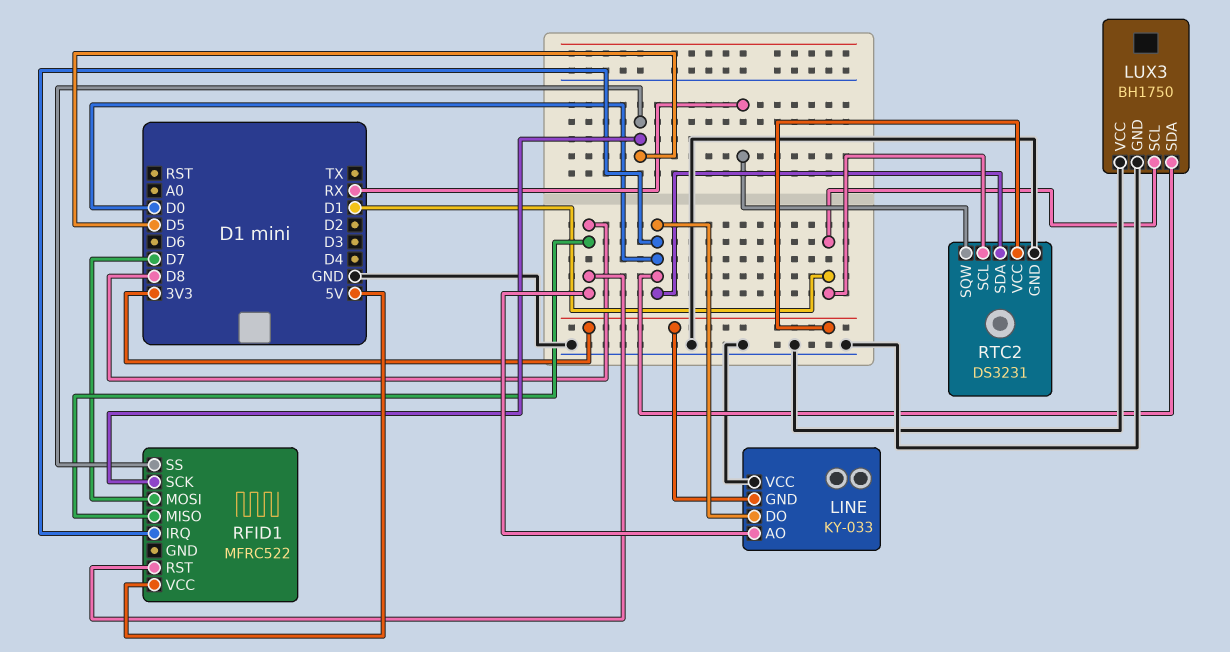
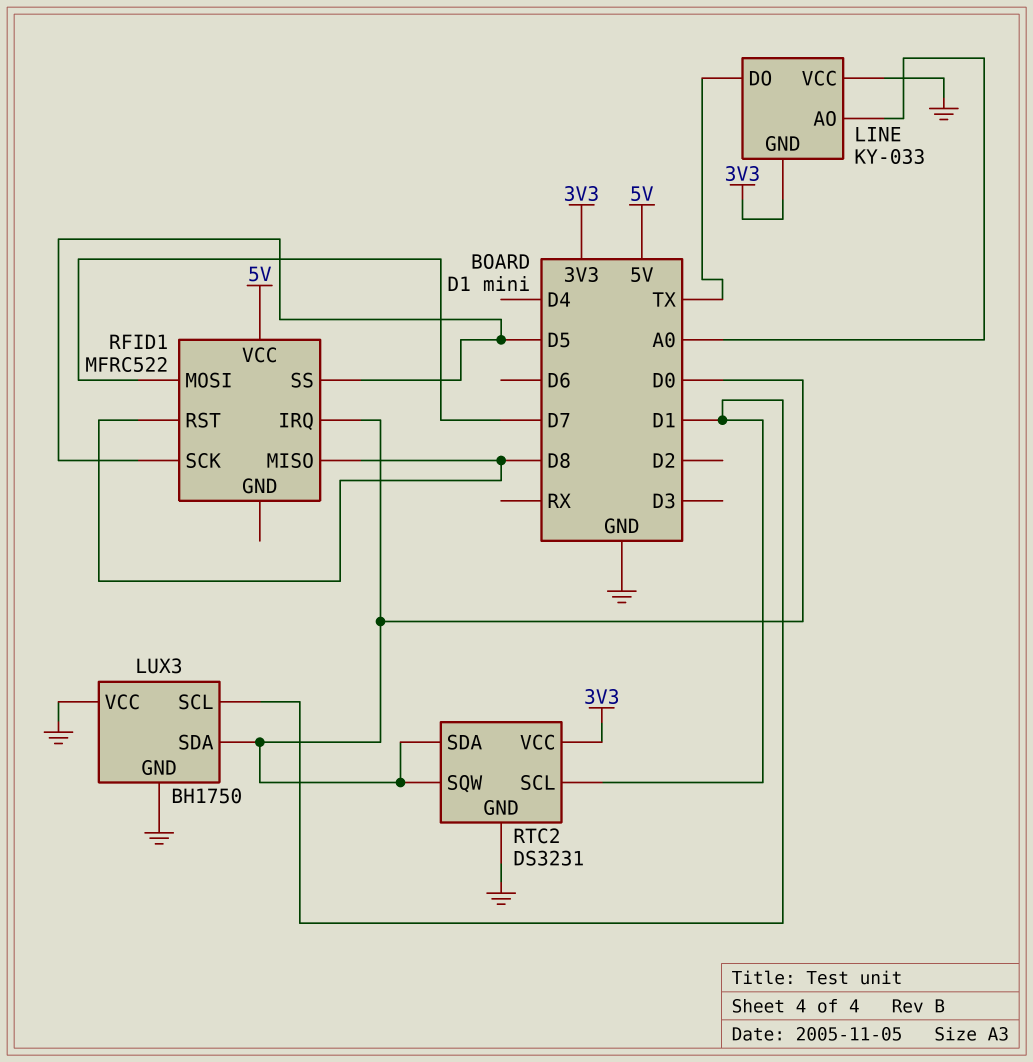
LINE pin AO: D8 -> A0
LINE pin DO: D0 -> TX
RTC2 pin SQW: RX -> D0

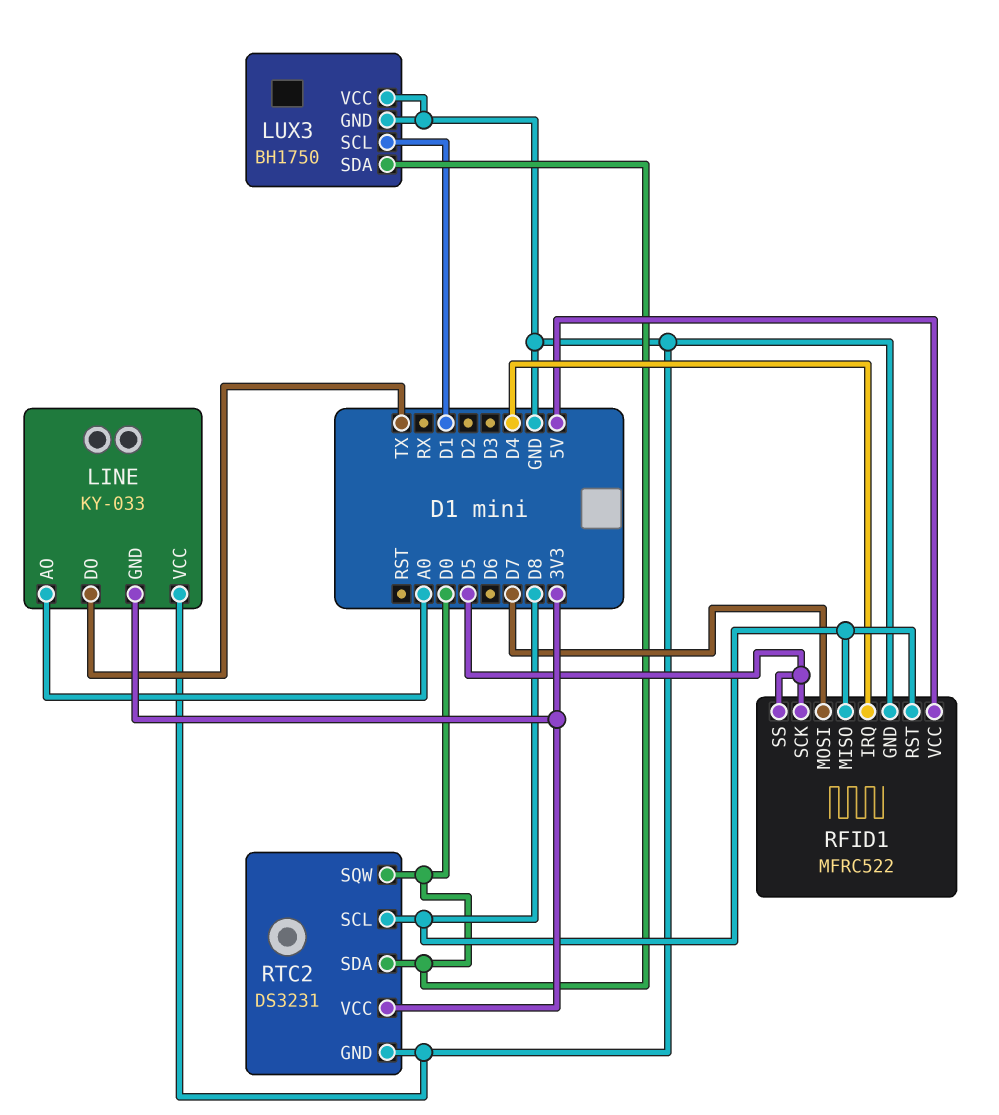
RFID1 pin GND: none -> GND
RFID1 pin IRQ: D0 -> D4
RTC2 pin SCL: D1 -> D8

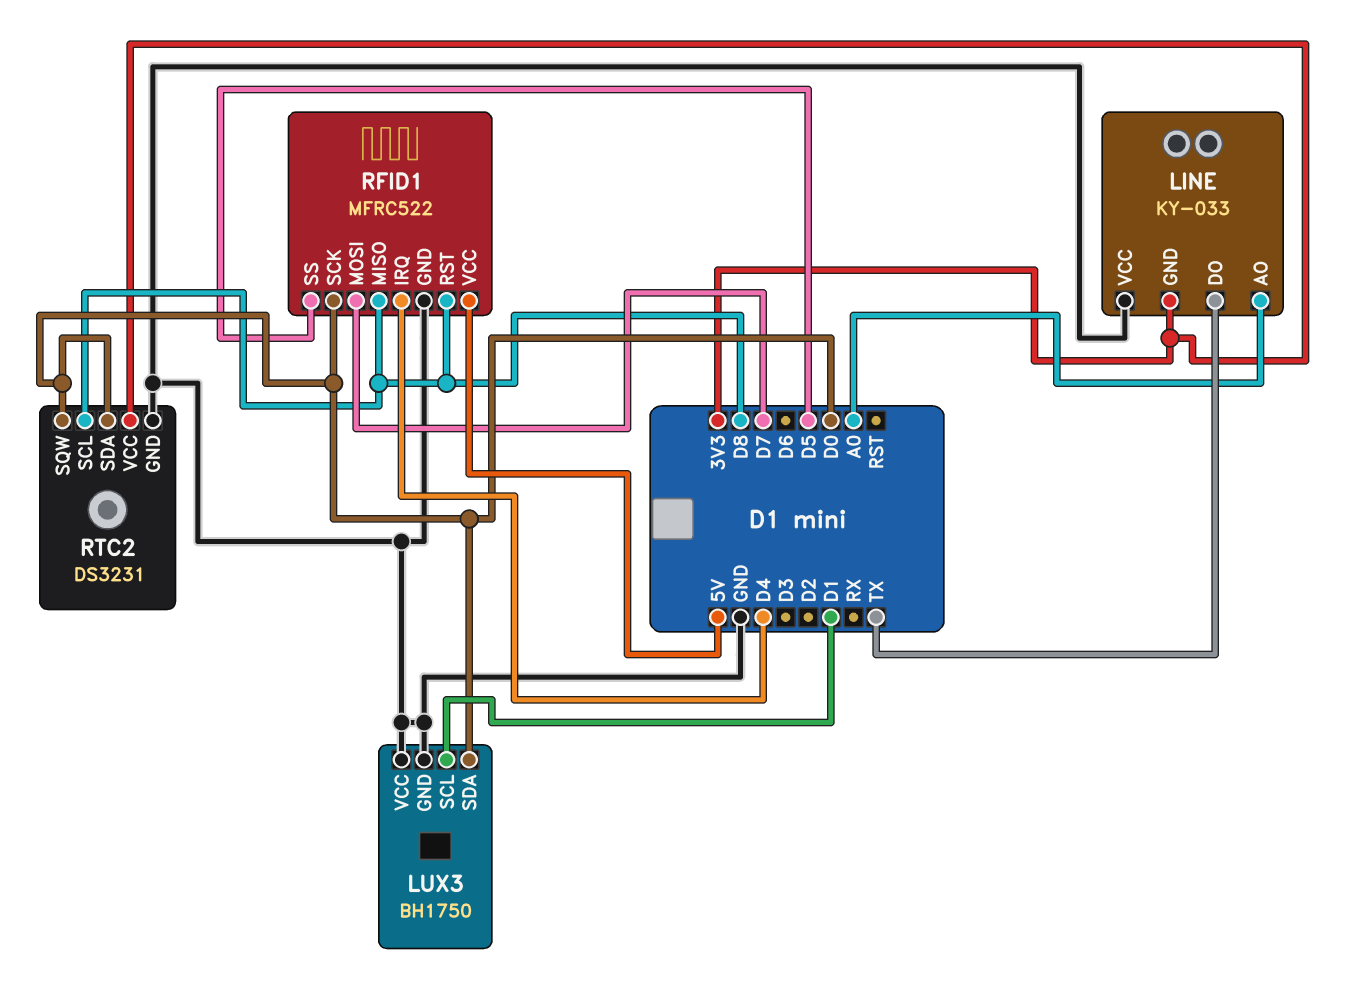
RFID1 pin SCK: D5 -> D0

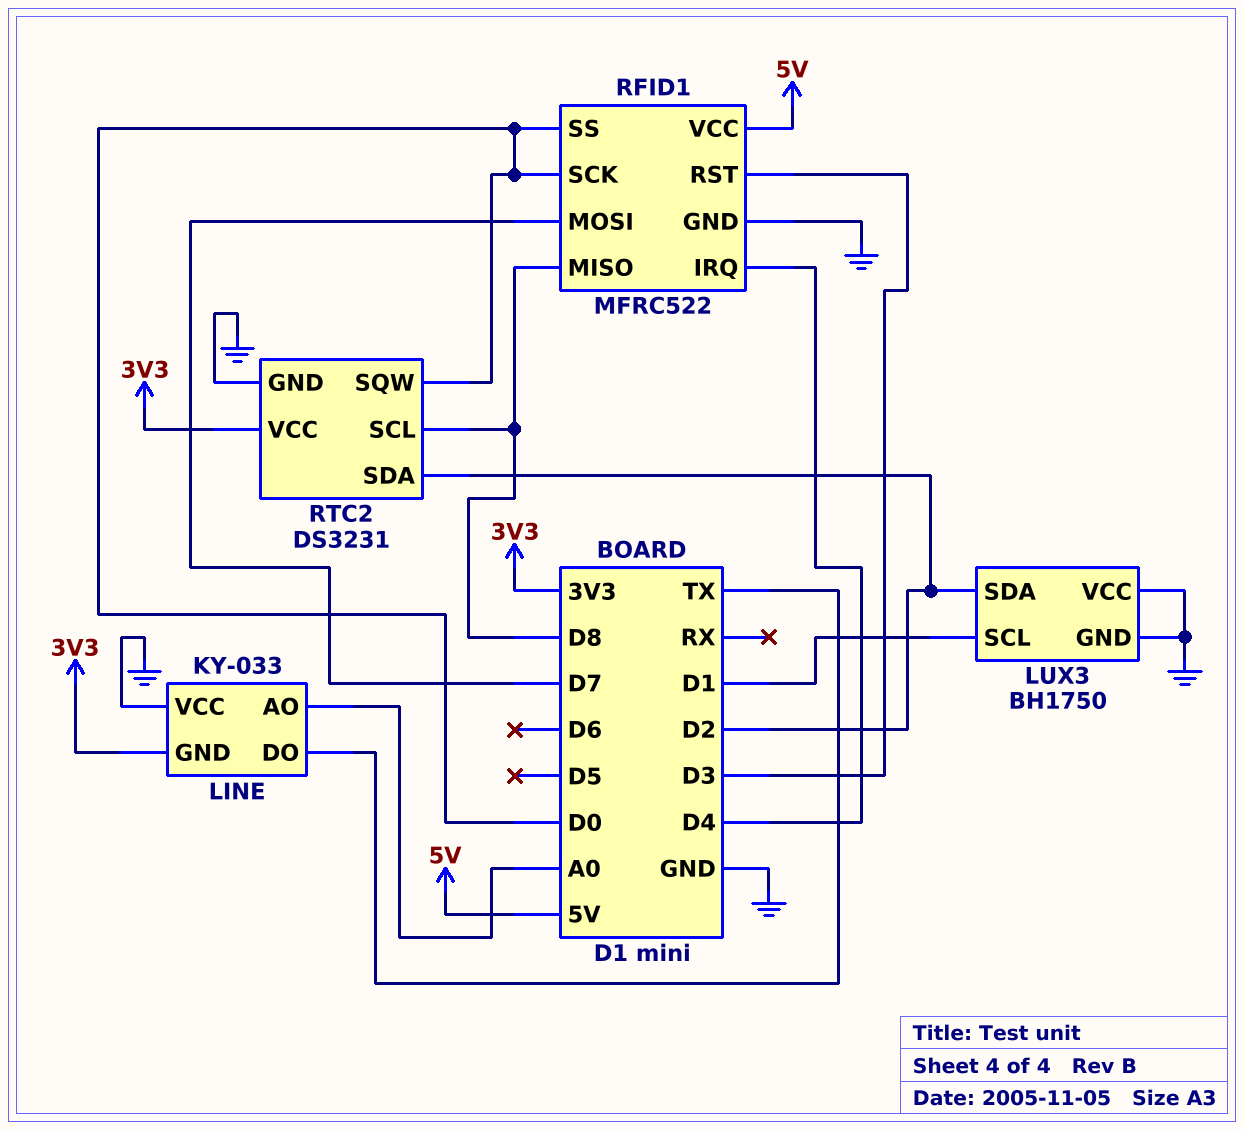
LUX3 pin SDA: D0 -> D2
RFID1 pin RST: D8 -> D3
RFID1 pin SS: D5 -> D0
RTC2 pin SDA: D0 -> D2

